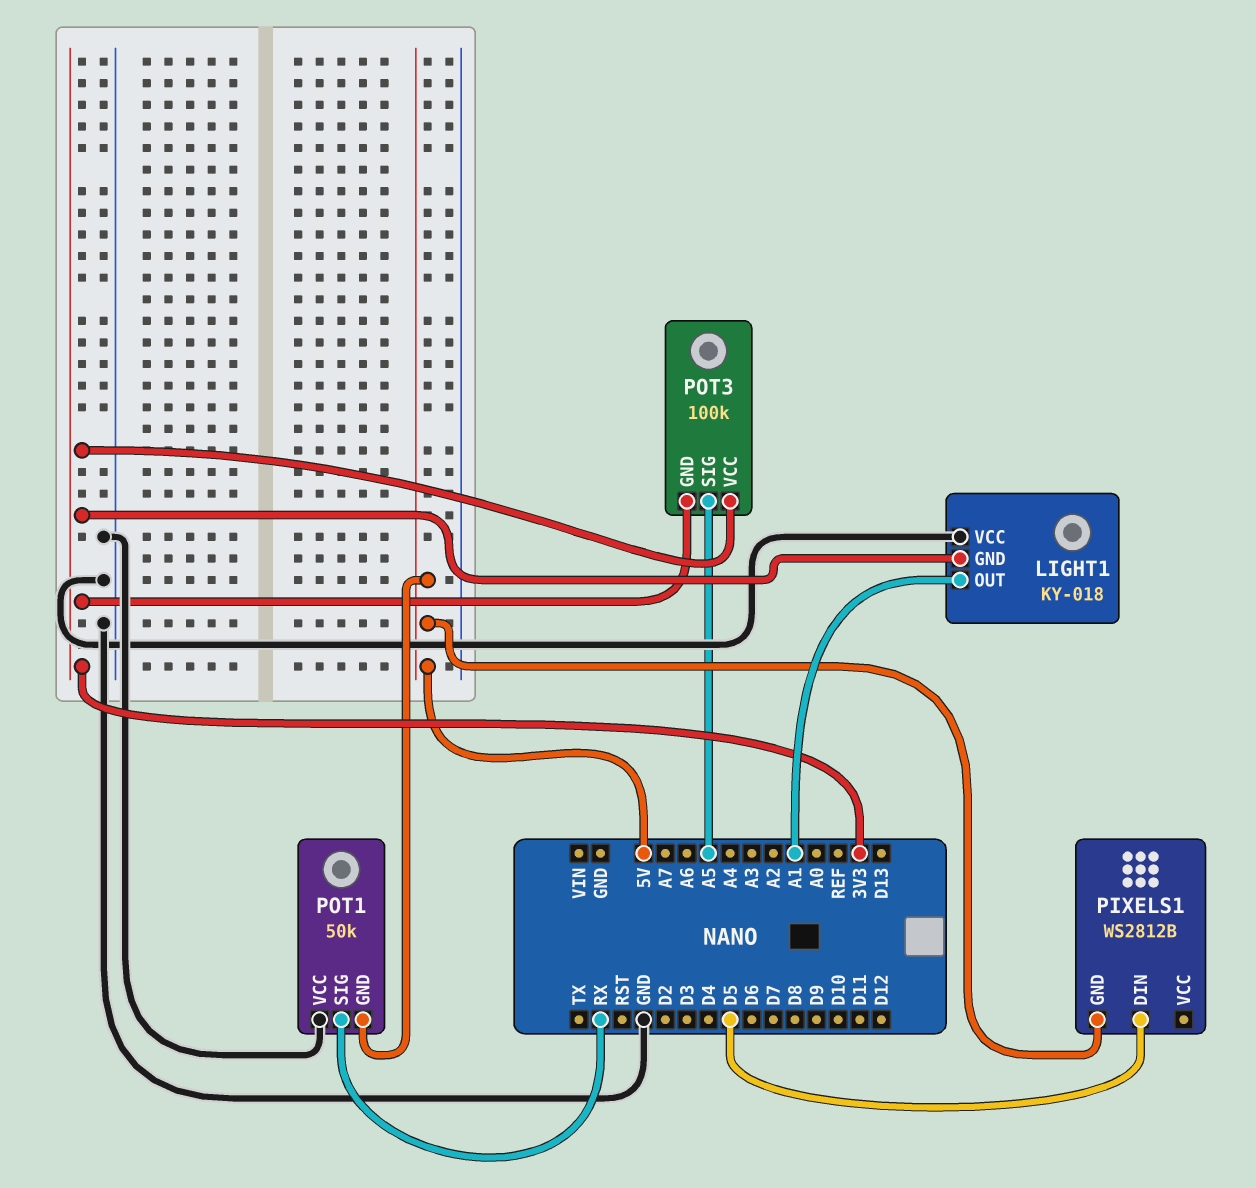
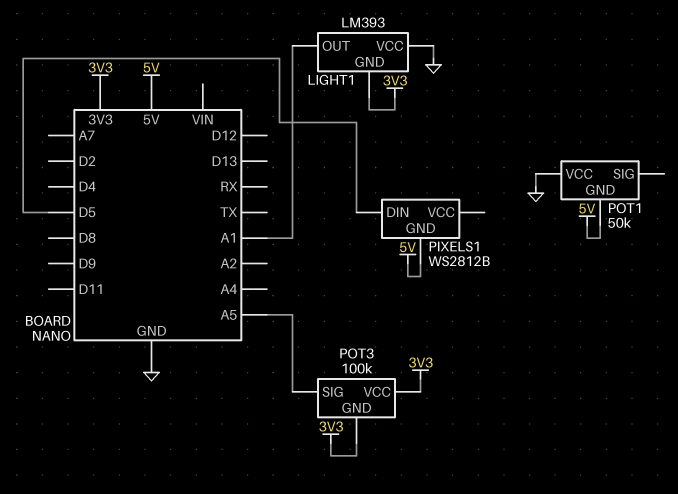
LIGHT1: KY-018 -> LM393
POT1 pin SIG: RX -> none

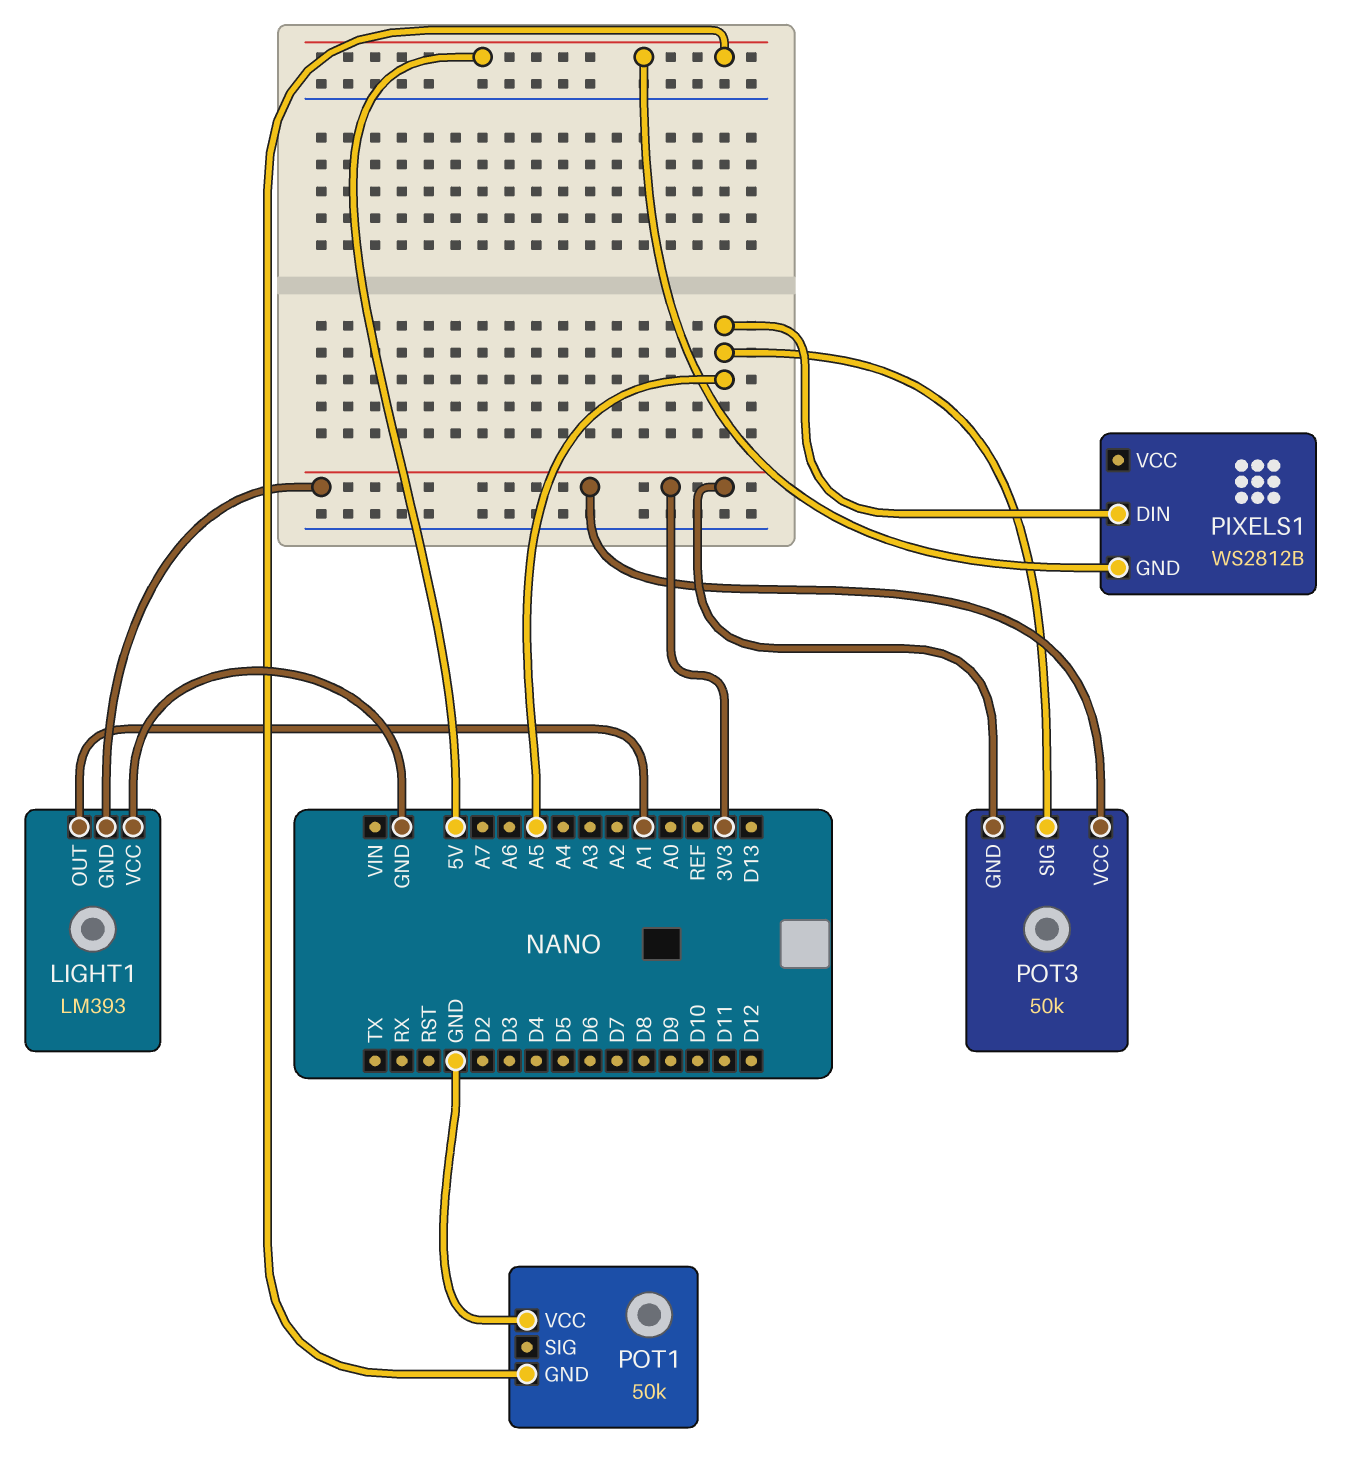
PIXELS1 pin DIN: D5 -> A5
POT3: 100k -> 50k

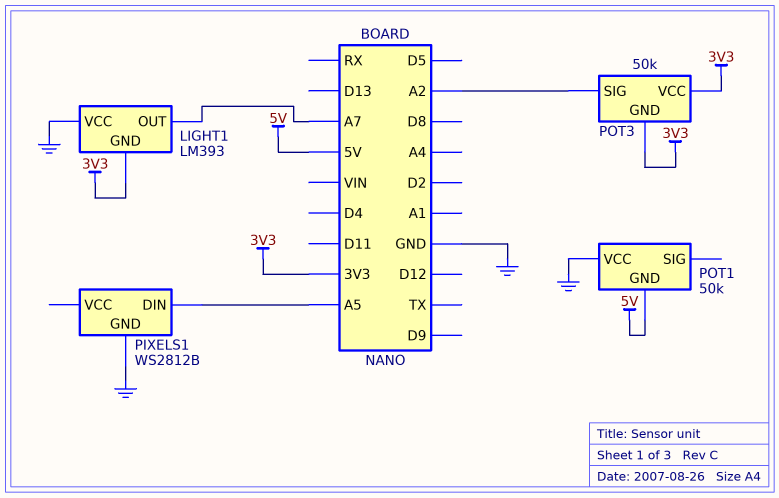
LIGHT1 pin OUT: A1 -> A7
PIXELS1 pin GND: 5V -> GND
POT3 pin SIG: A5 -> A2

